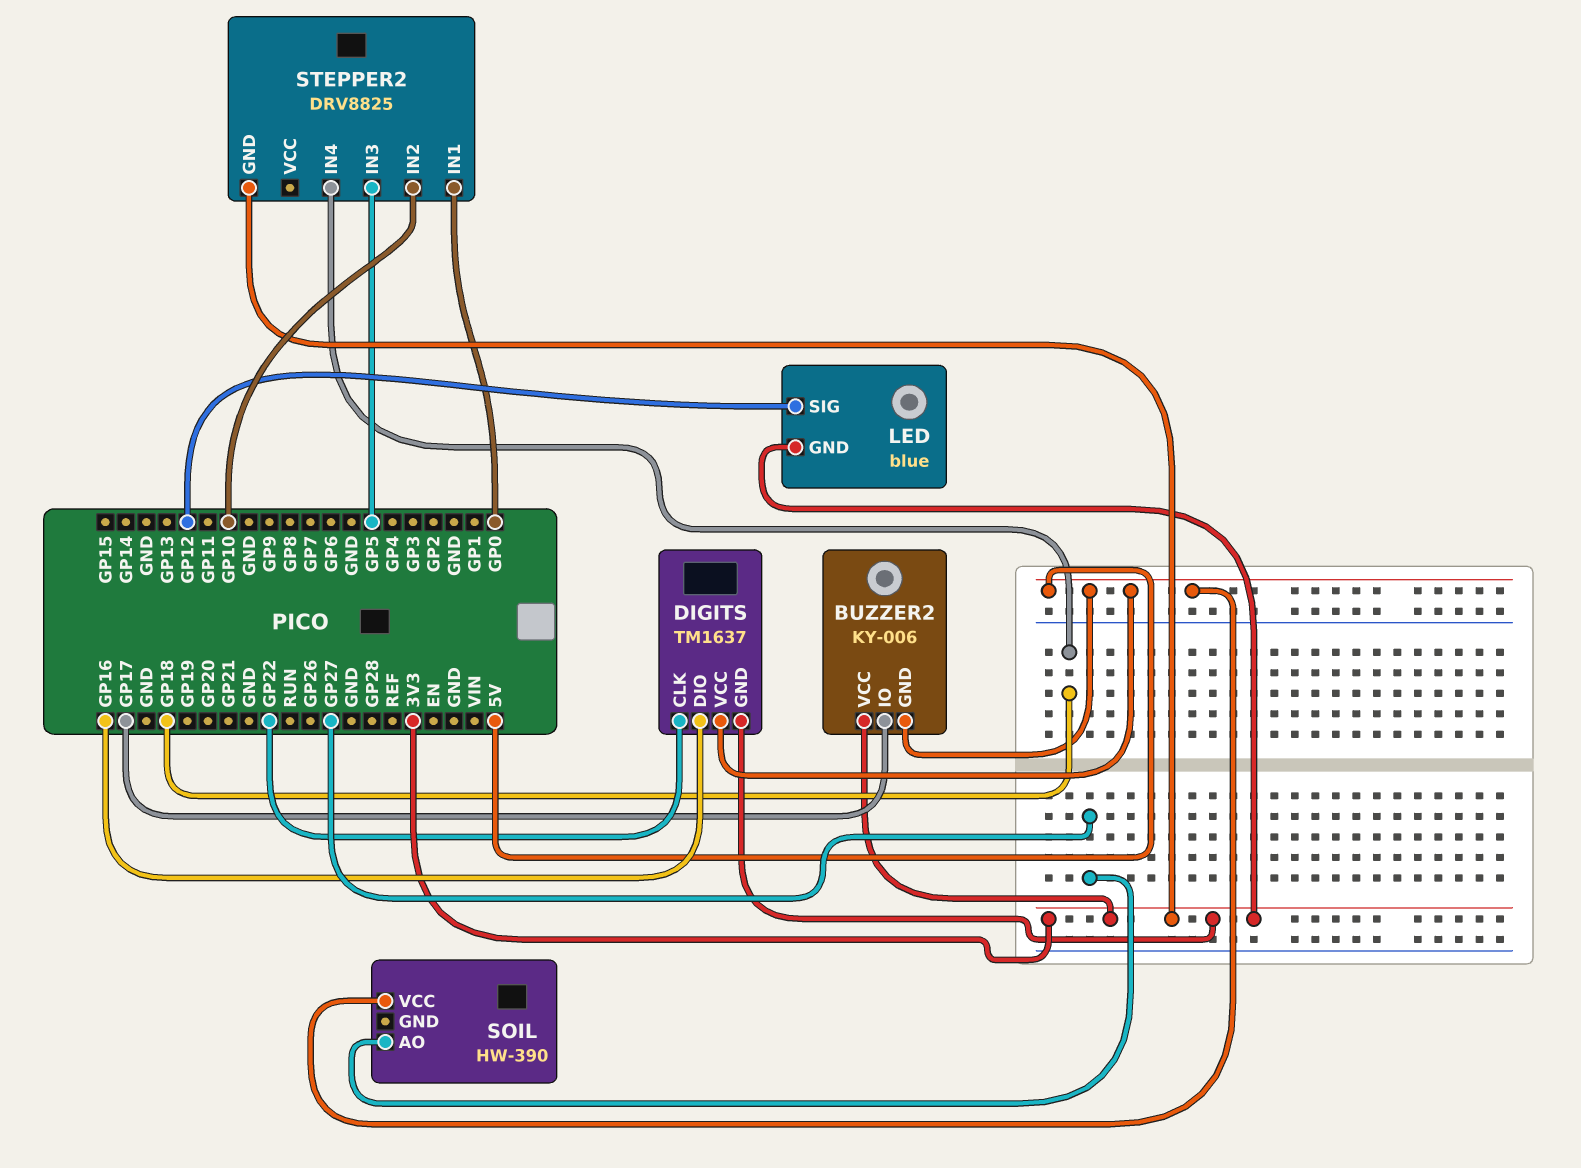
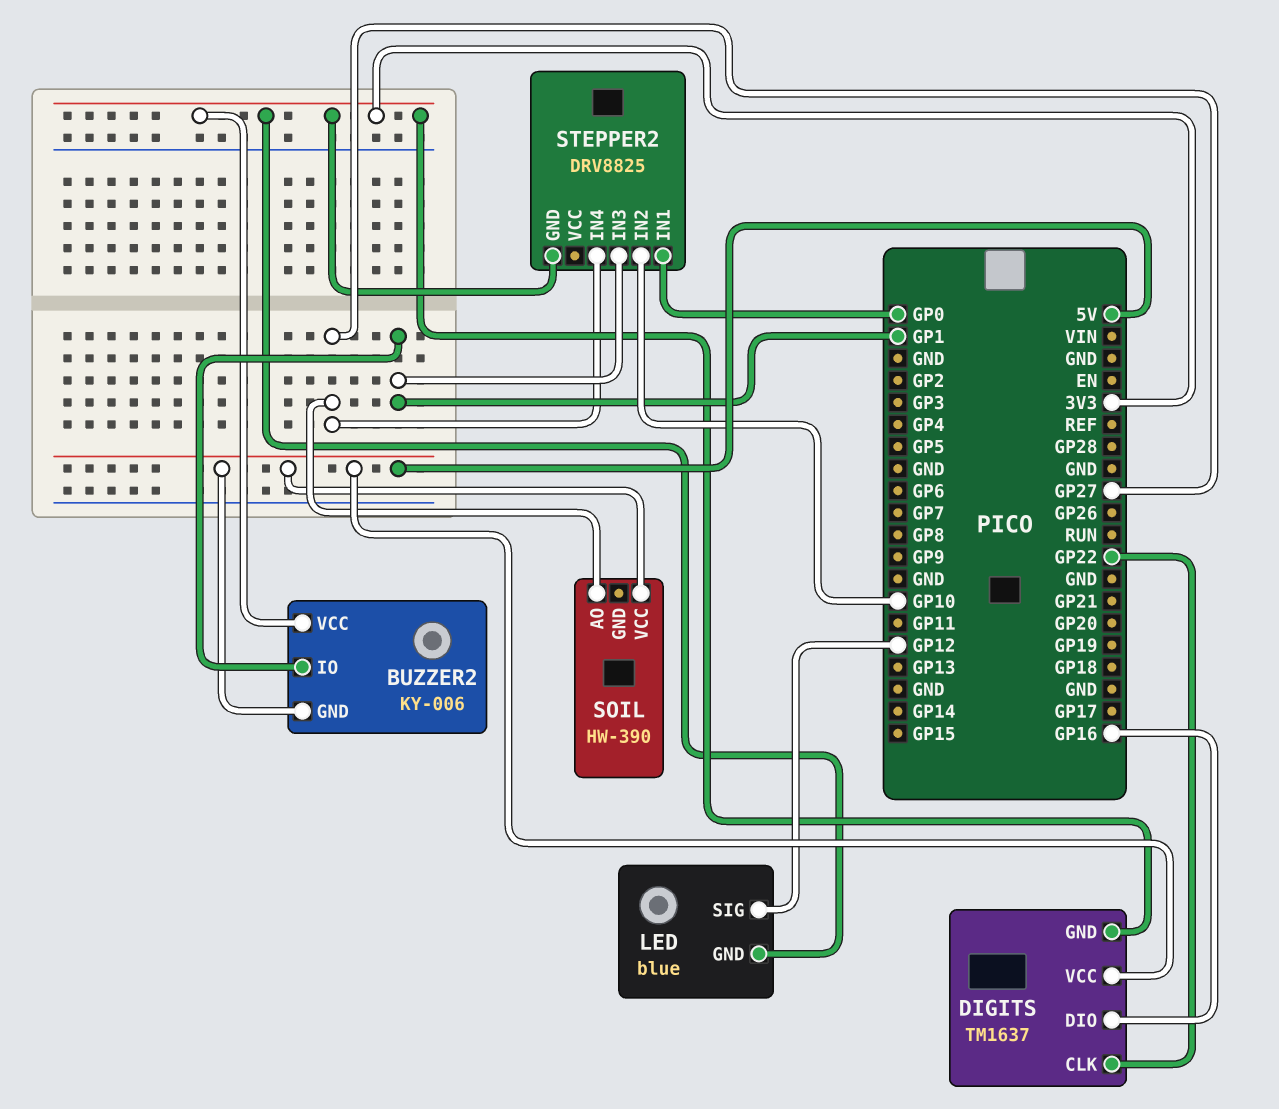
BUZZER2 pin IO: GP17 -> GP1
STEPPER2 pin IN3: GP5 -> GP1
STEPPER2 pin IN4: GP18 -> GP27

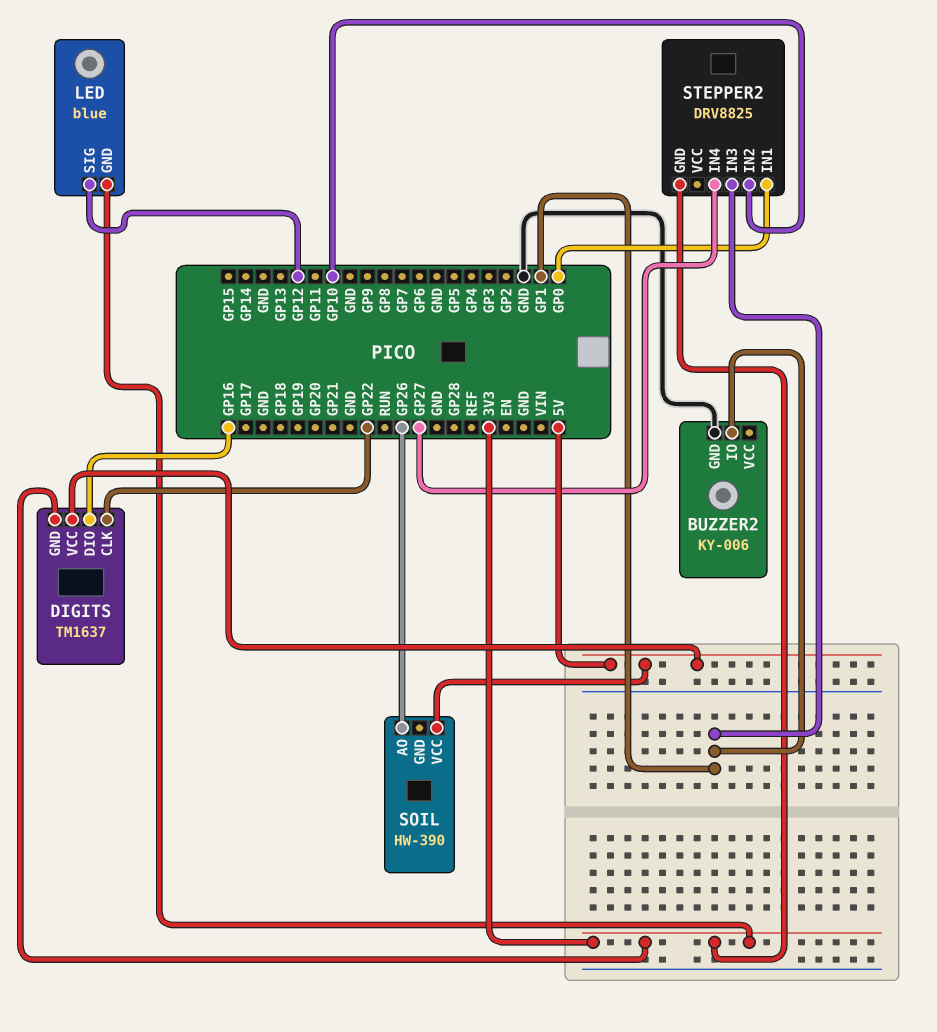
BUZZER2 pin GND: 5V -> GND
BUZZER2 pin VCC: 3V3 -> none
SOIL pin AO: GP27 -> GP26

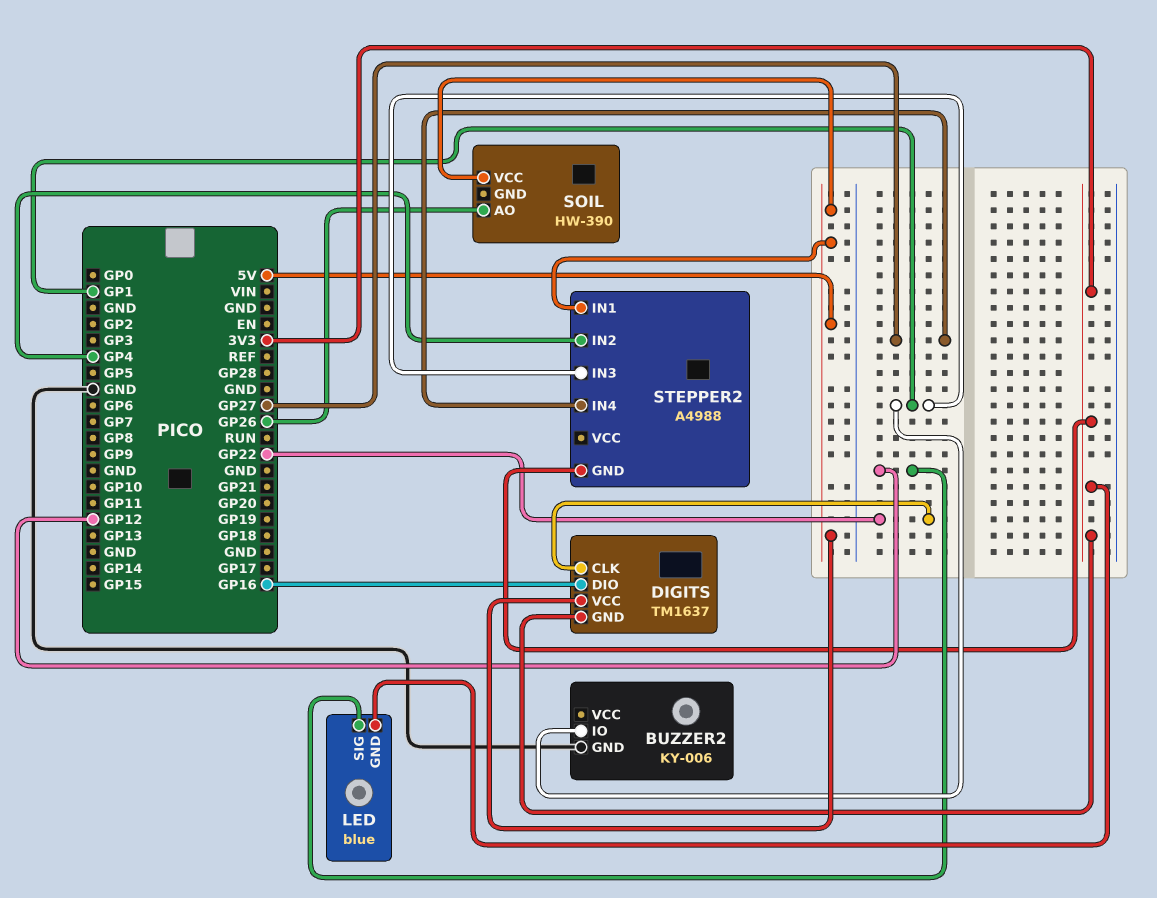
STEPPER2: DRV8825 -> A4988
STEPPER2 pin IN1: GP0 -> 5V
STEPPER2 pin IN2: GP10 -> GP4

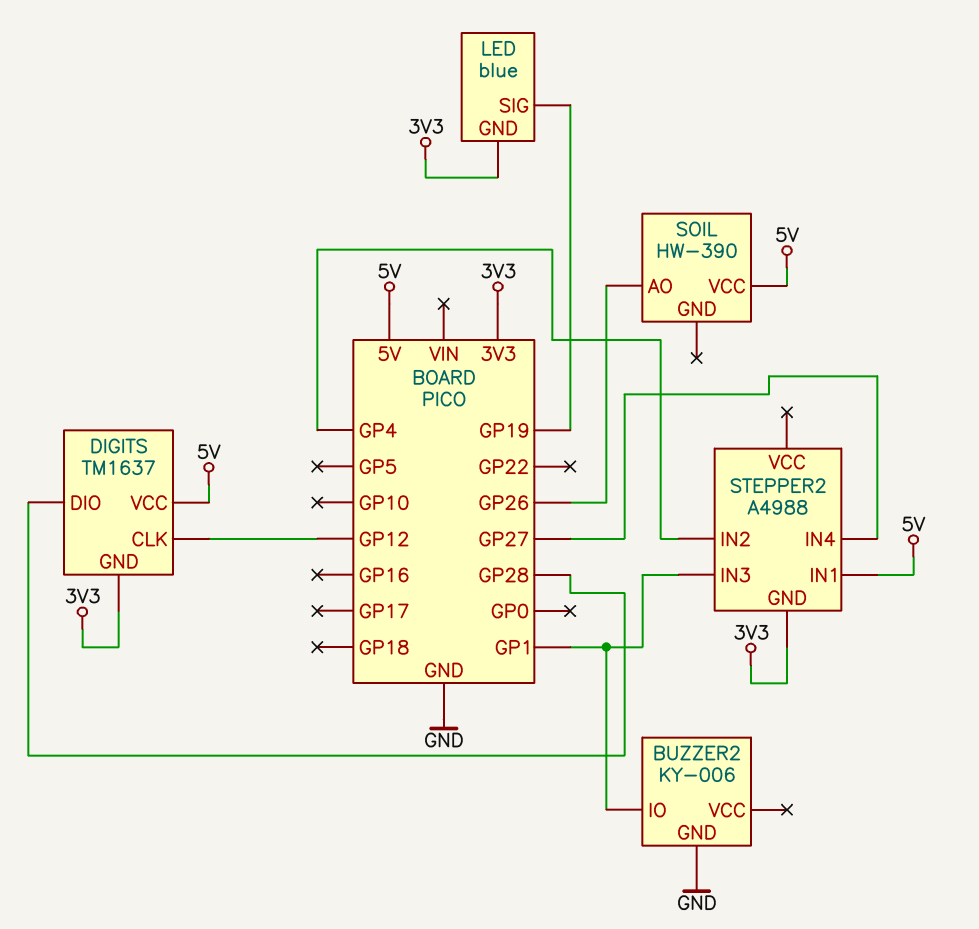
DIGITS pin CLK: GP22 -> GP12
DIGITS pin DIO: GP16 -> GP28
LED pin SIG: GP12 -> GP19

